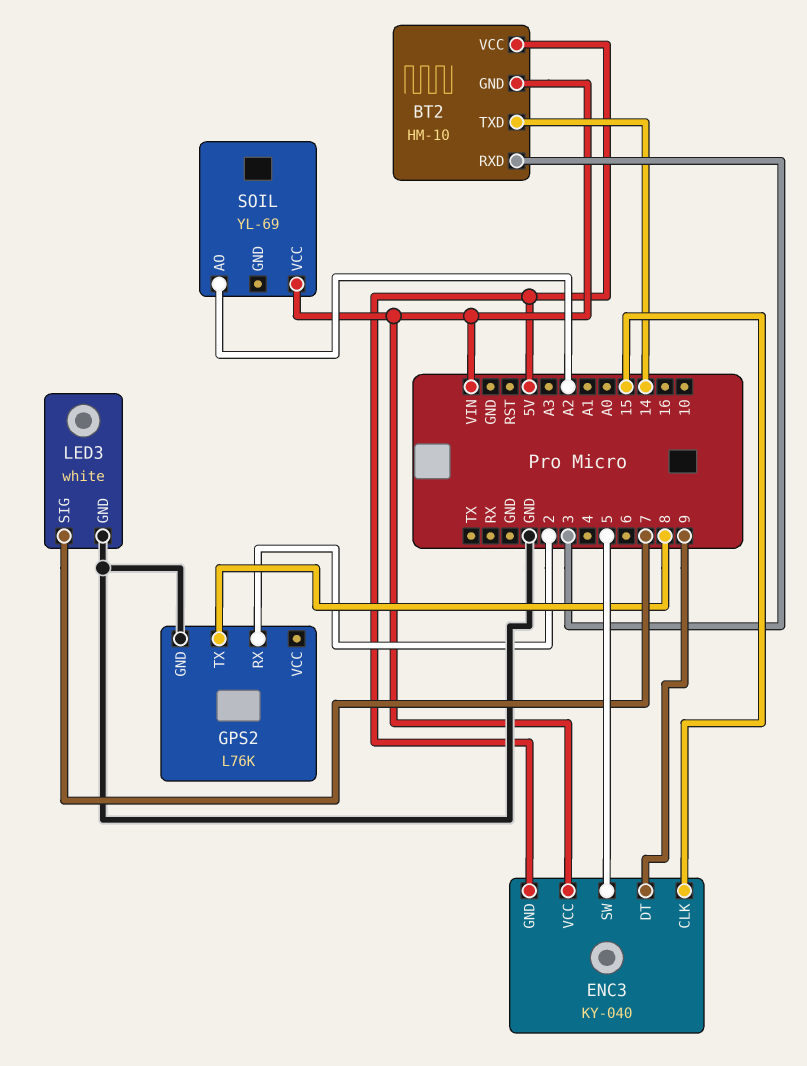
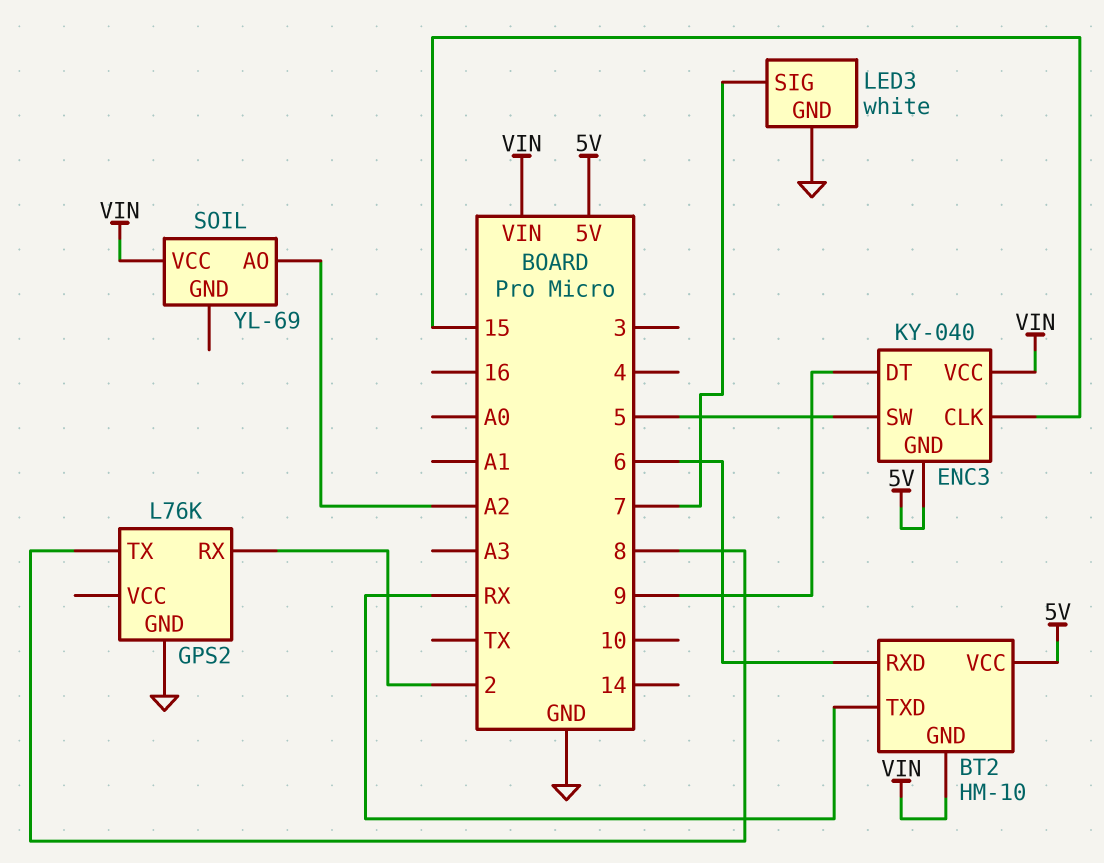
BT2 pin RXD: 3 -> 6
BT2 pin TXD: 14 -> RX

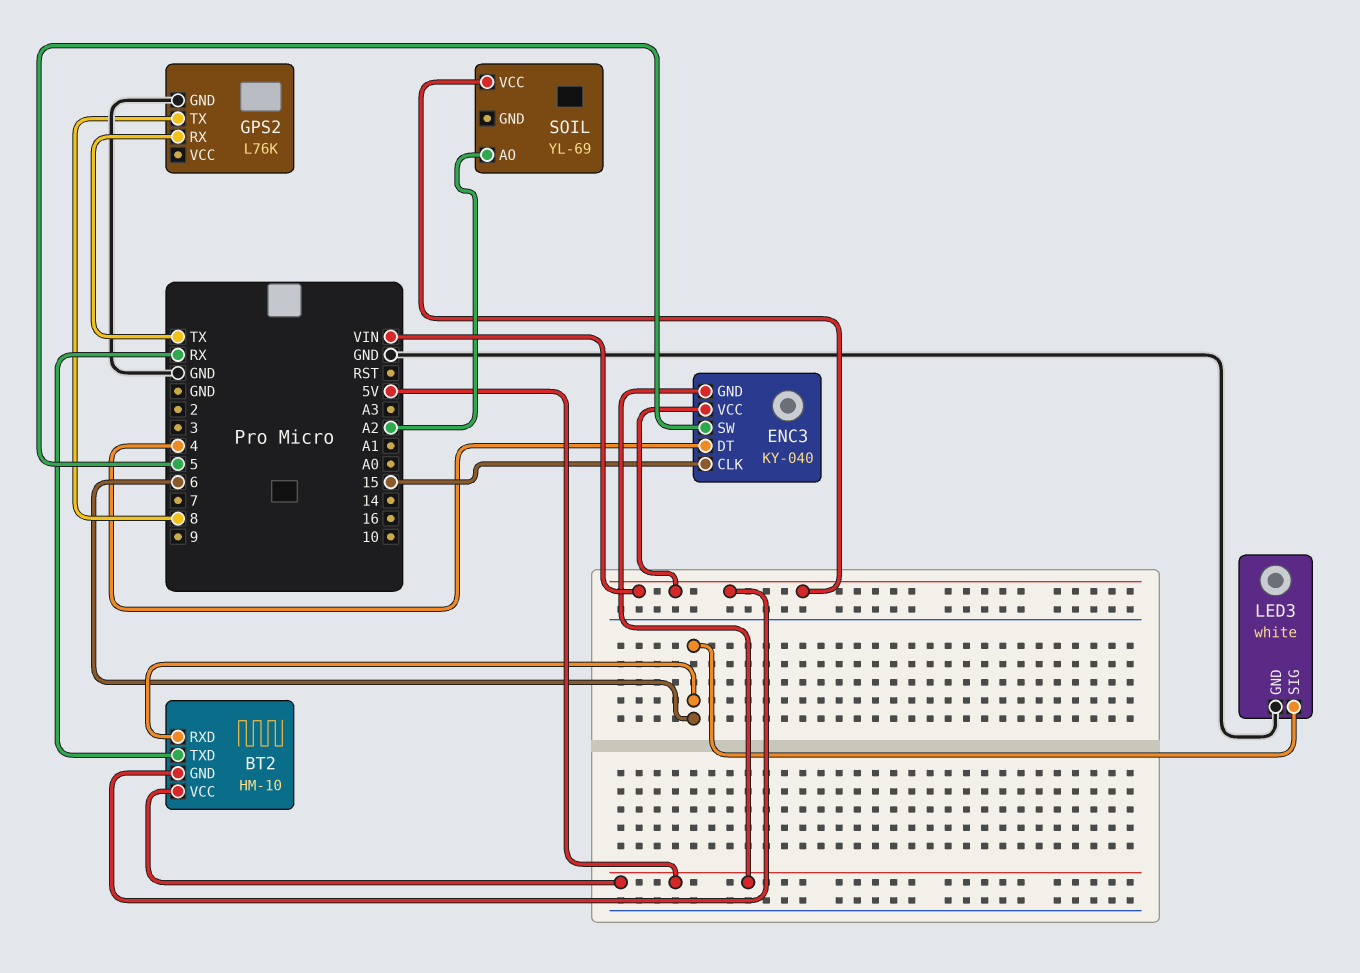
ENC3 pin DT: 9 -> 4
GPS2 pin RX: 2 -> TX
LED3 pin SIG: 7 -> 6

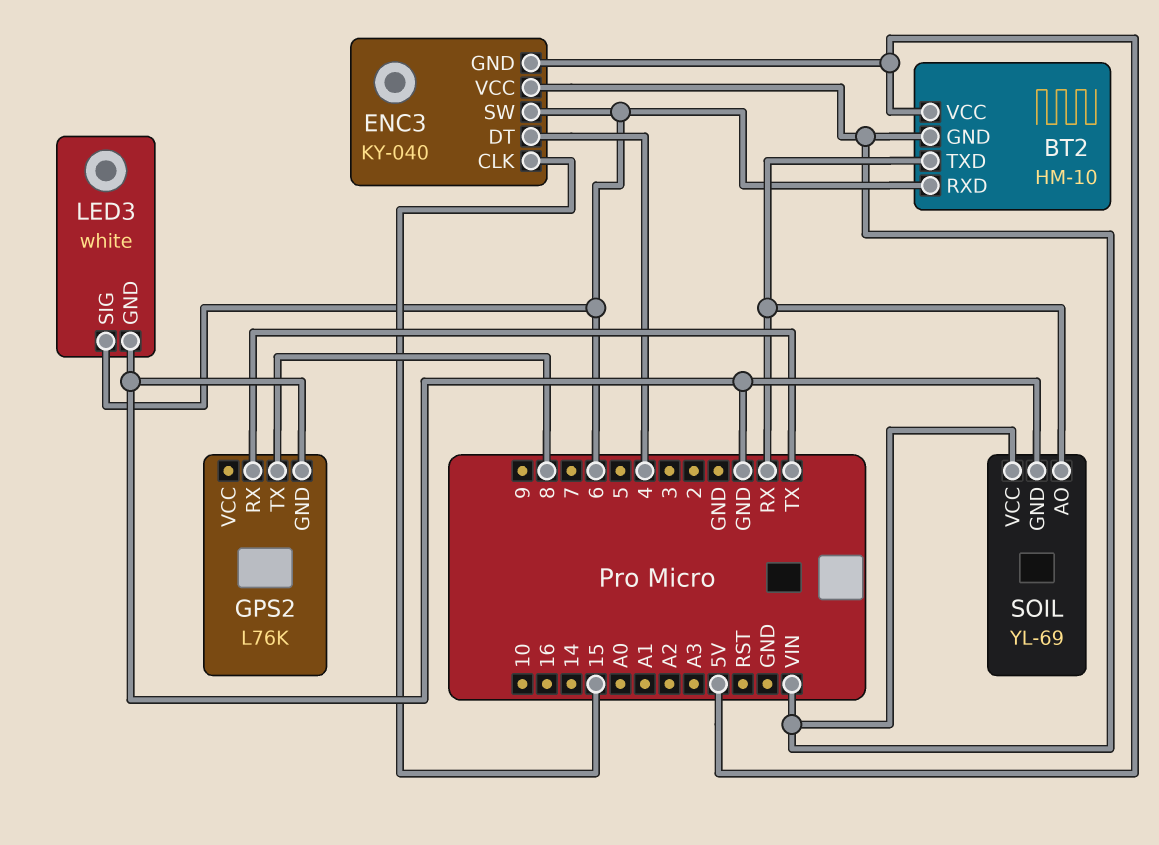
ENC3 pin SW: 5 -> 6
SOIL pin AO: A2 -> RX
SOIL pin GND: none -> GND

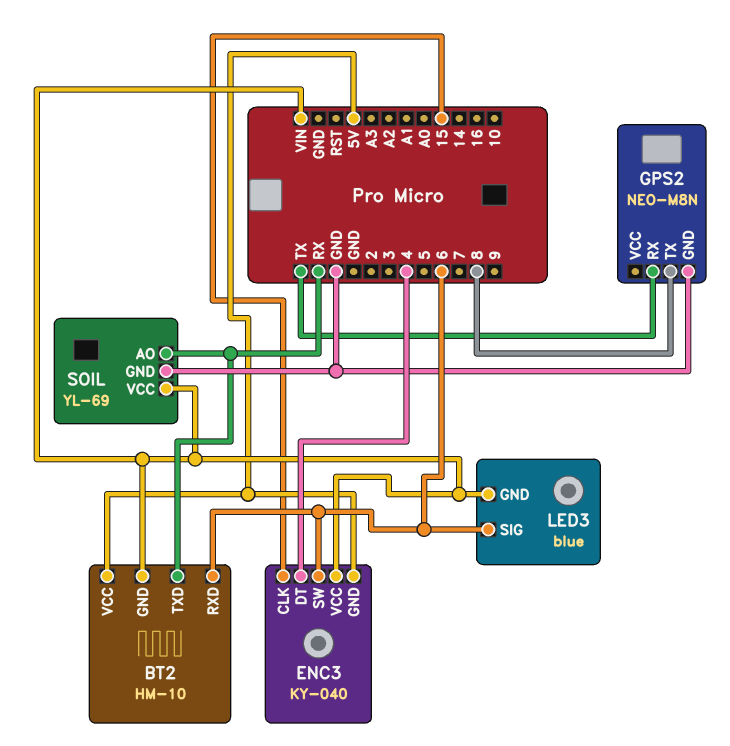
GPS2: L76K -> NEO-M8N
LED3: white -> blue
LED3 pin GND: GND -> VIN

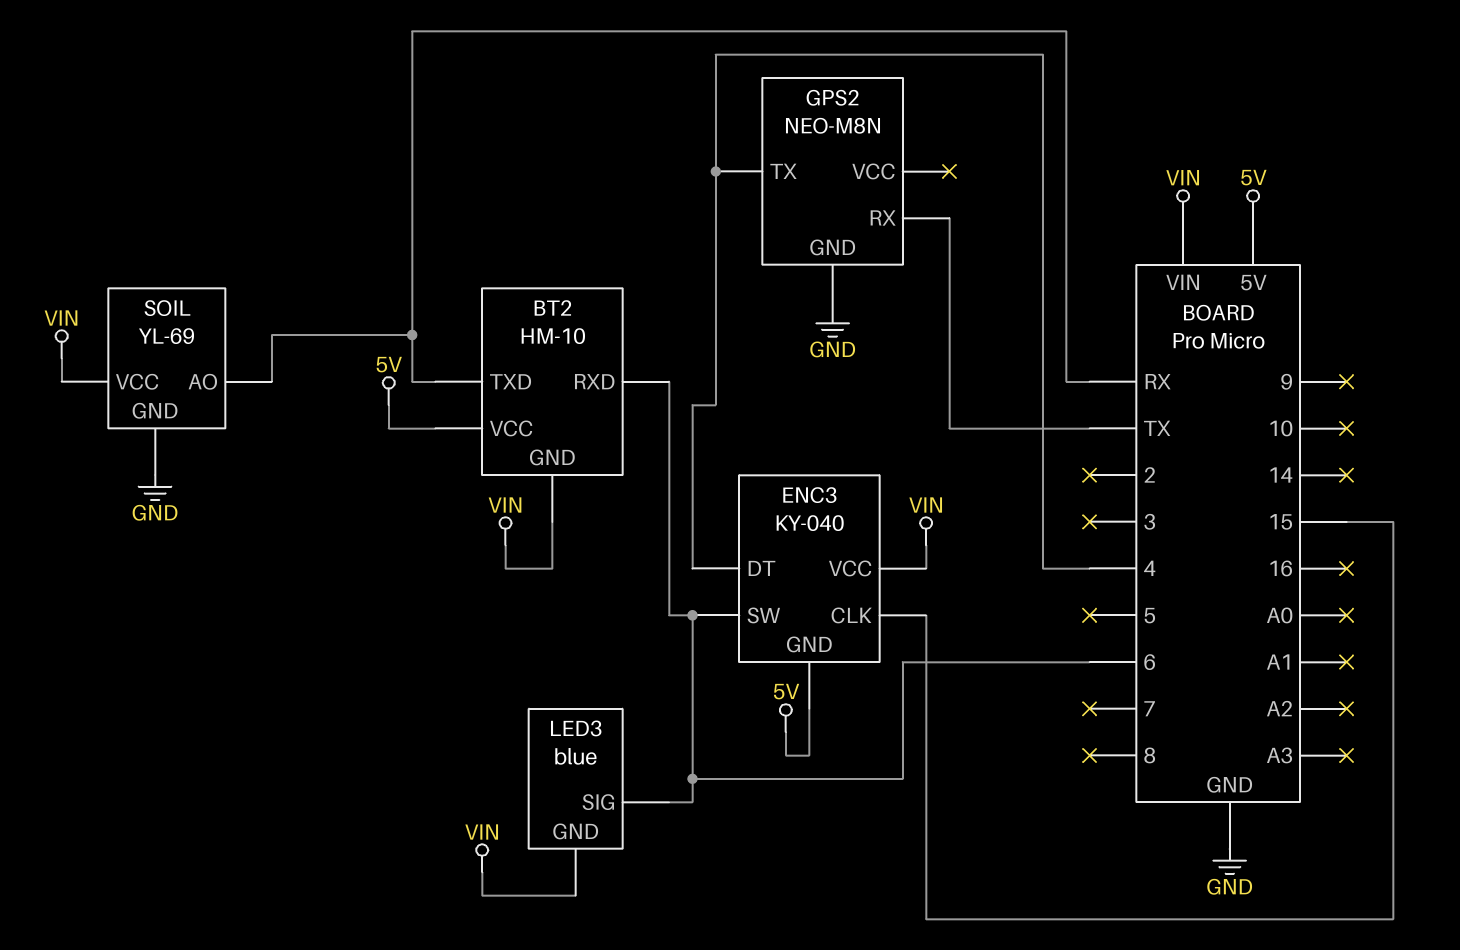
GPS2 pin TX: 8 -> 4

